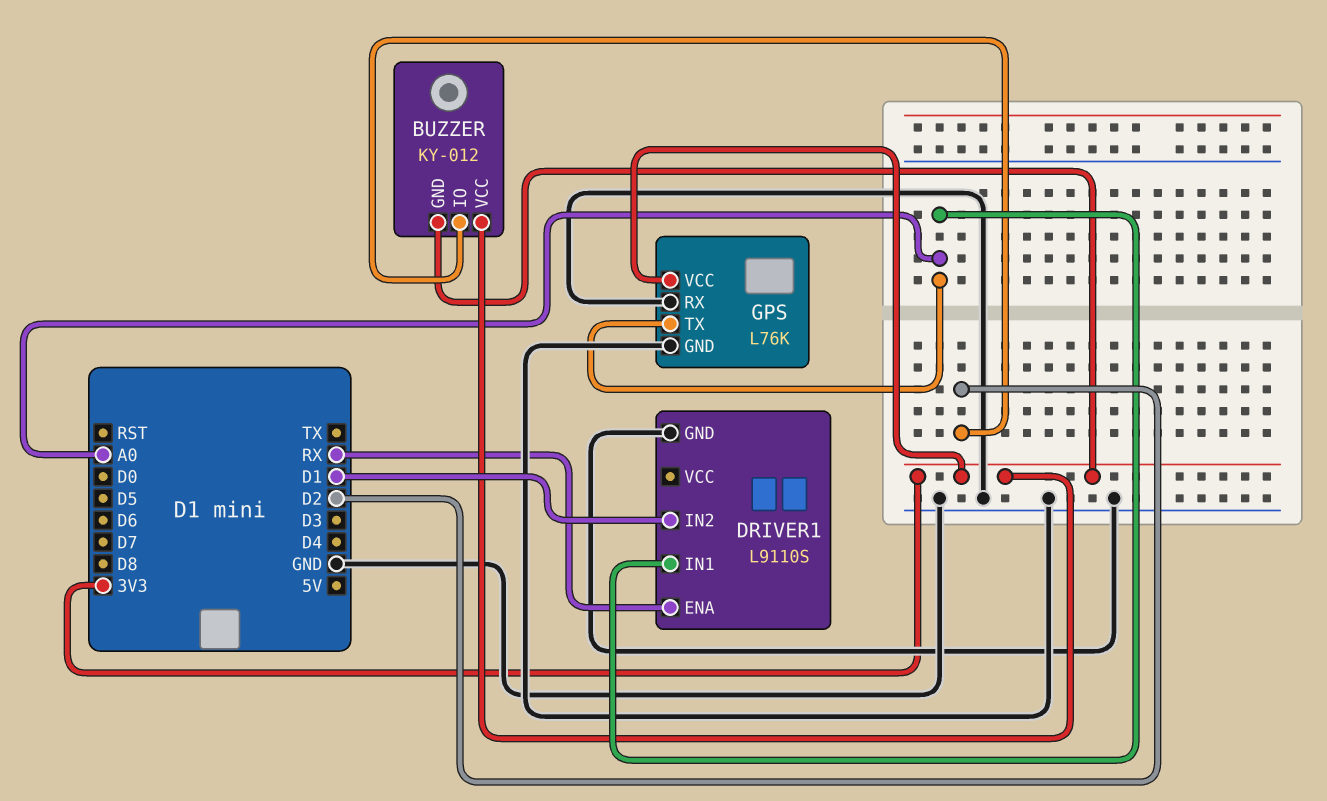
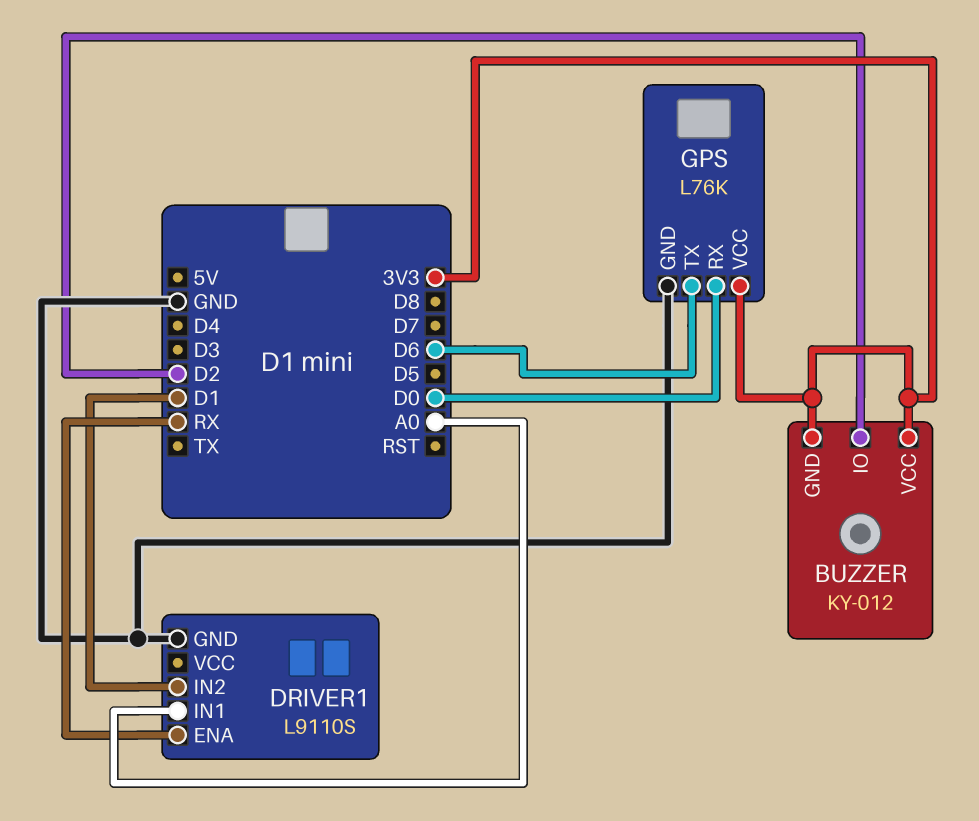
GPS pin RX: GND -> D0
GPS pin TX: A0 -> D6

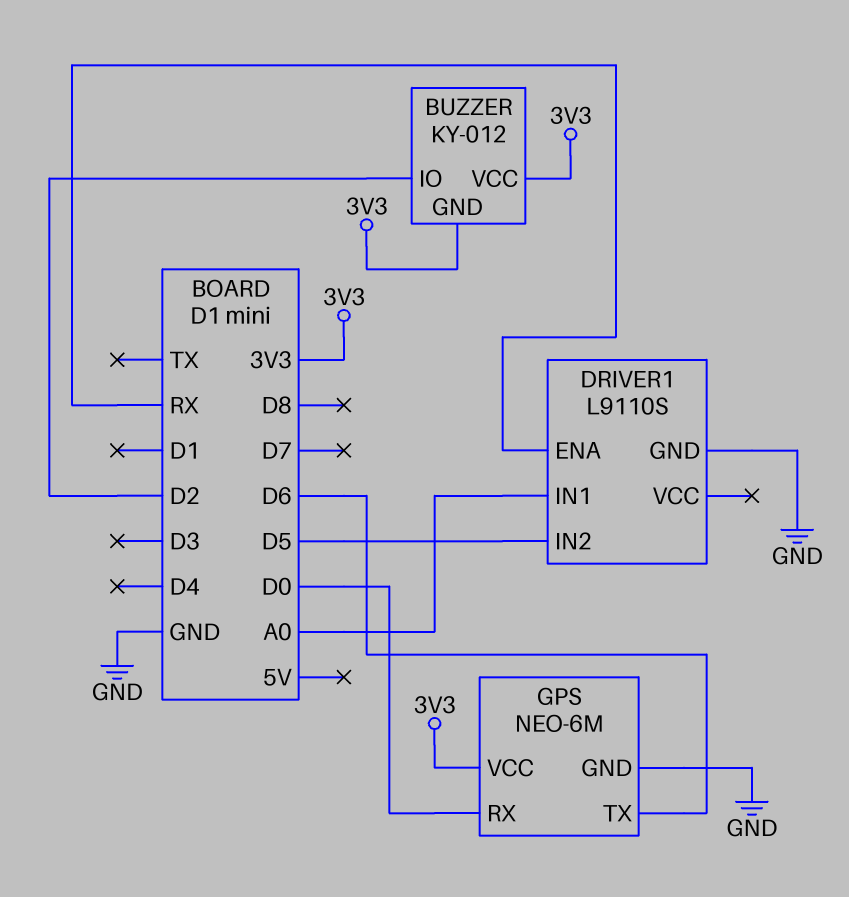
DRIVER1 pin IN2: D1 -> D5
GPS: L76K -> NEO-6M

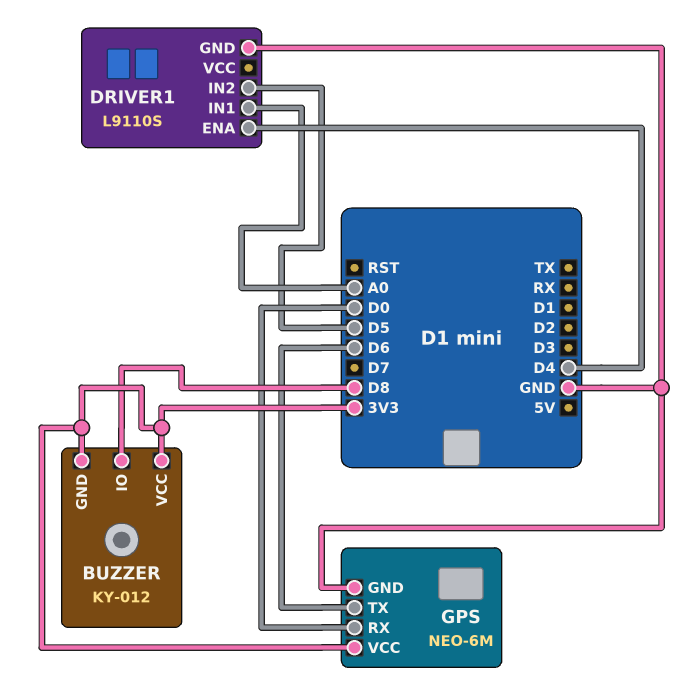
BUZZER pin IO: D2 -> D8
DRIVER1 pin ENA: RX -> D4

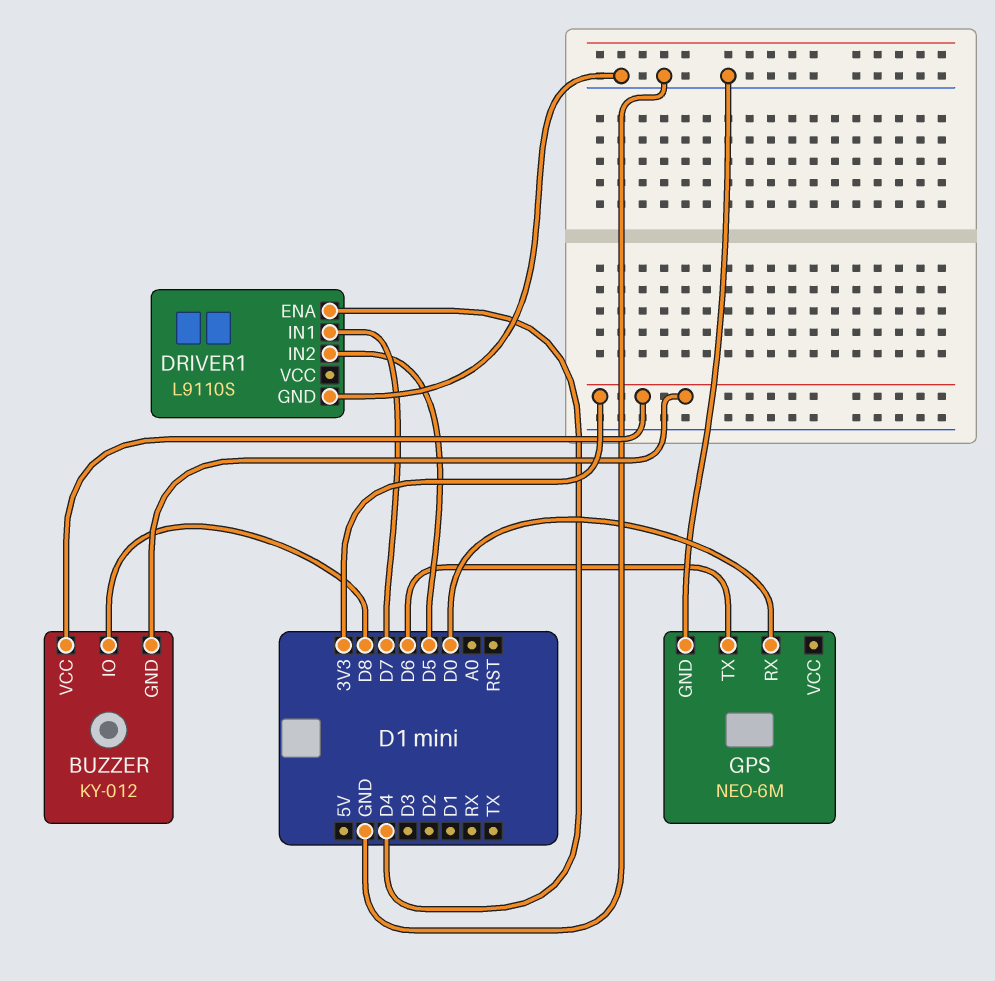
DRIVER1 pin IN1: A0 -> D7
GPS pin VCC: 3V3 -> none

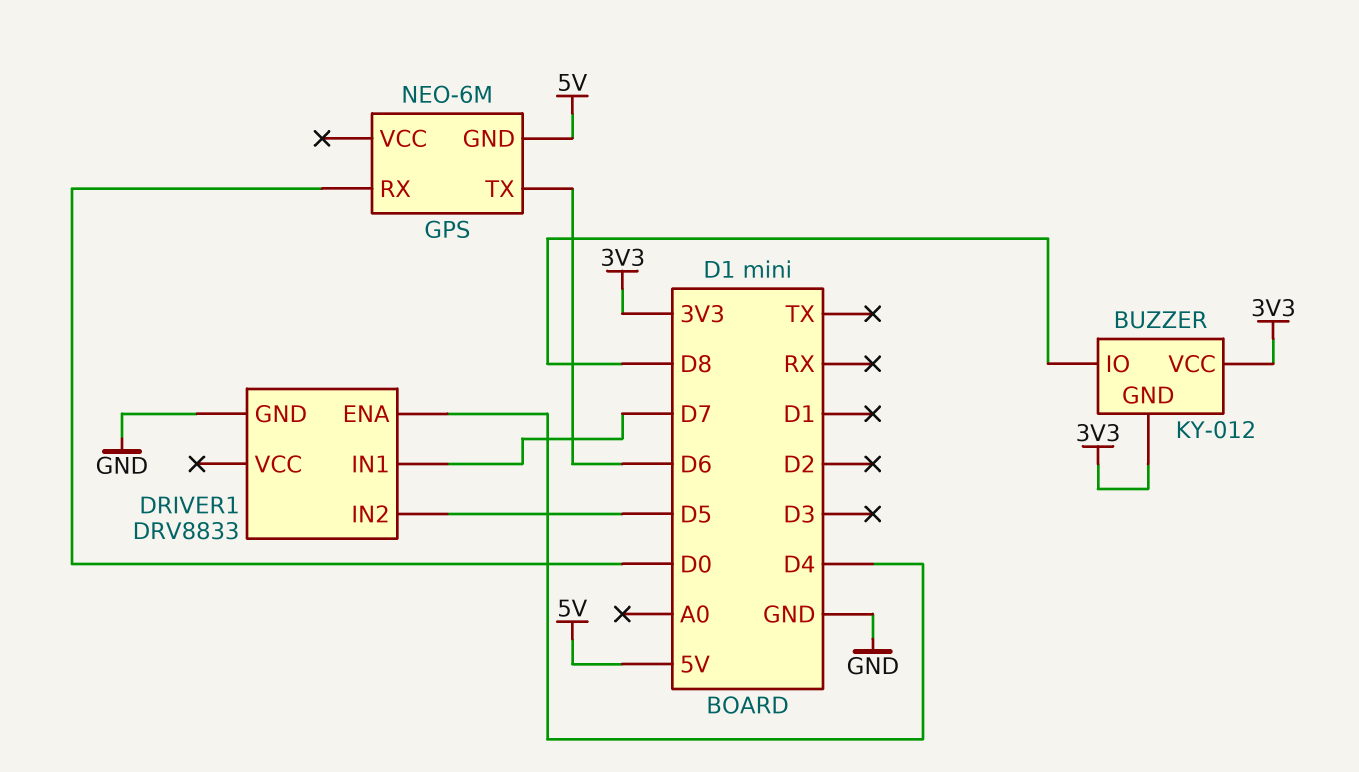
DRIVER1: L9110S -> DRV8833
GPS pin GND: GND -> 5V

